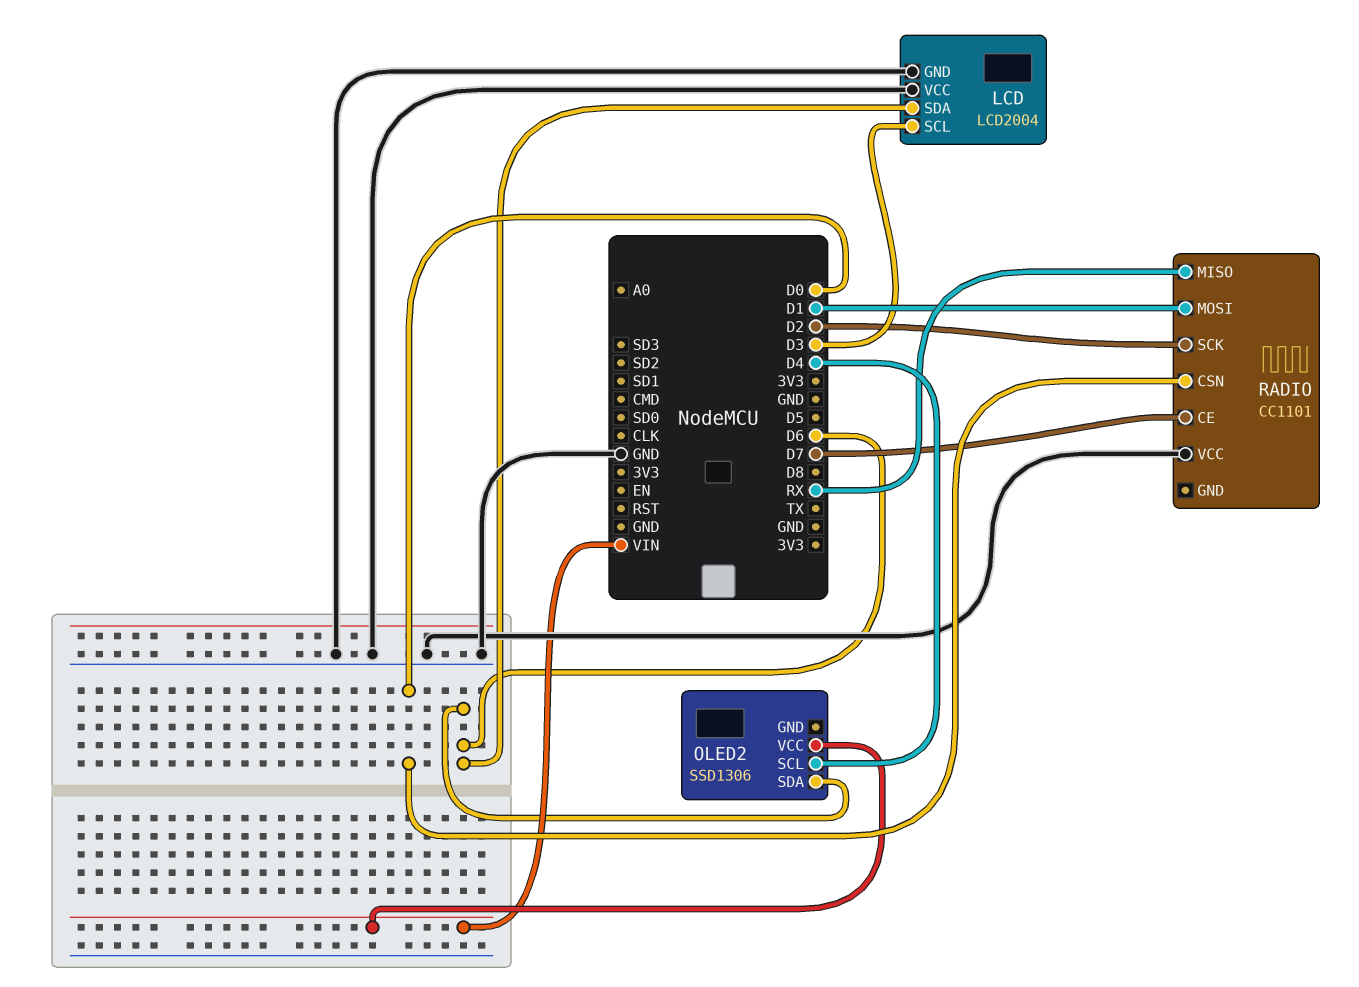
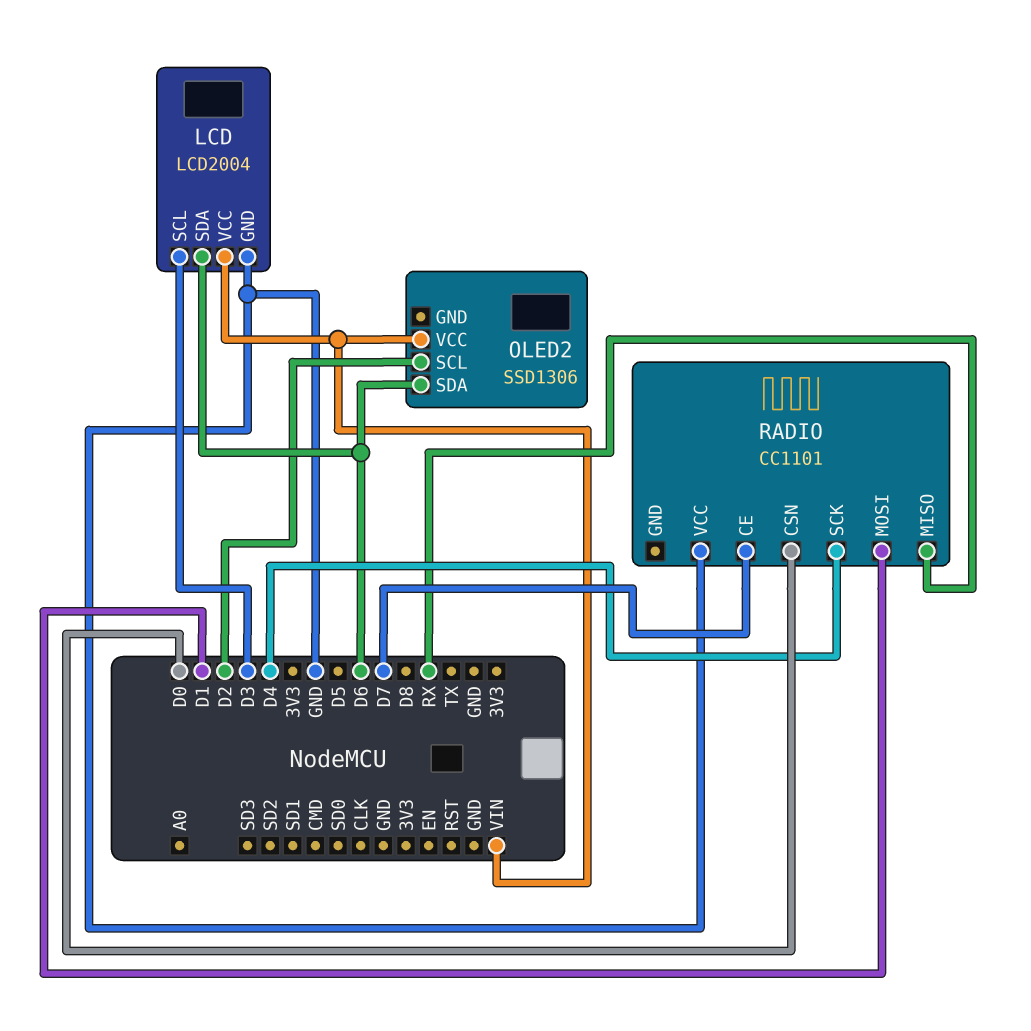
LCD pin VCC: GND -> VIN
OLED2 pin SCL: D4 -> D2
RADIO pin SCK: D2 -> D4

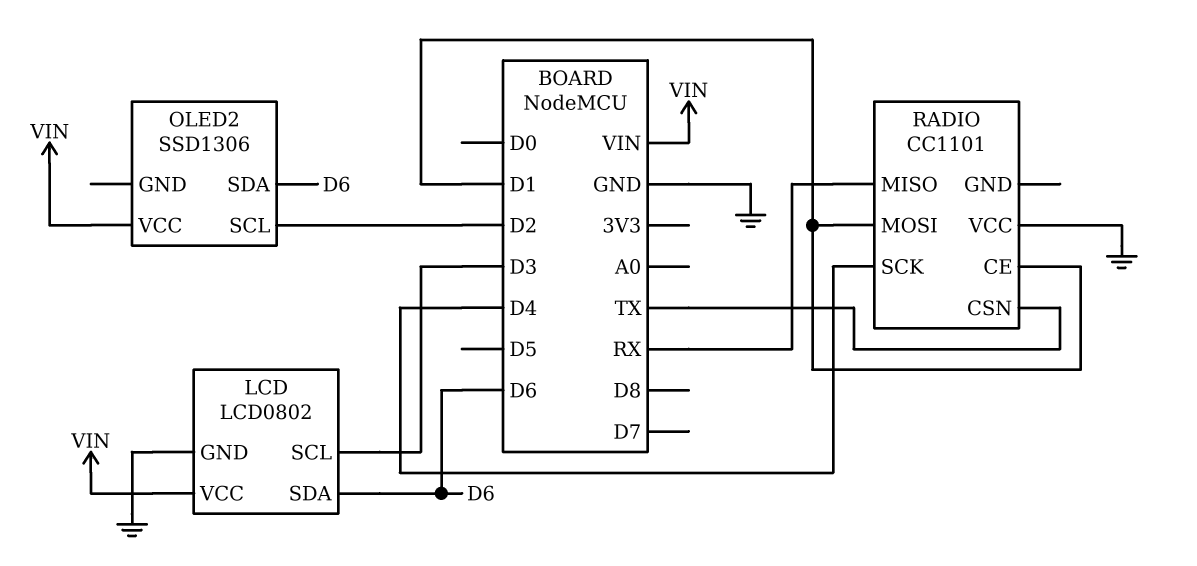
LCD: LCD2004 -> LCD0802
RADIO pin CE: D7 -> D1
RADIO pin CSN: D0 -> TX

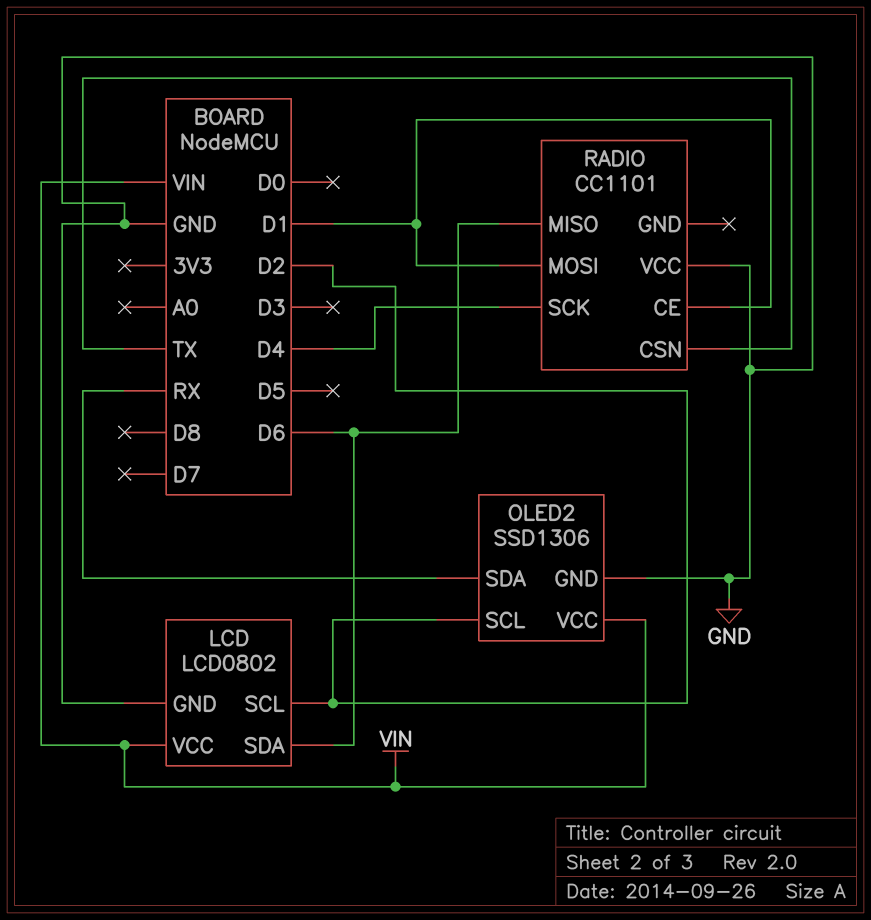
LCD pin SCL: D3 -> D2
OLED2 pin GND: none -> GND
OLED2 pin SDA: D6 -> RX
RADIO pin MISO: RX -> D6

